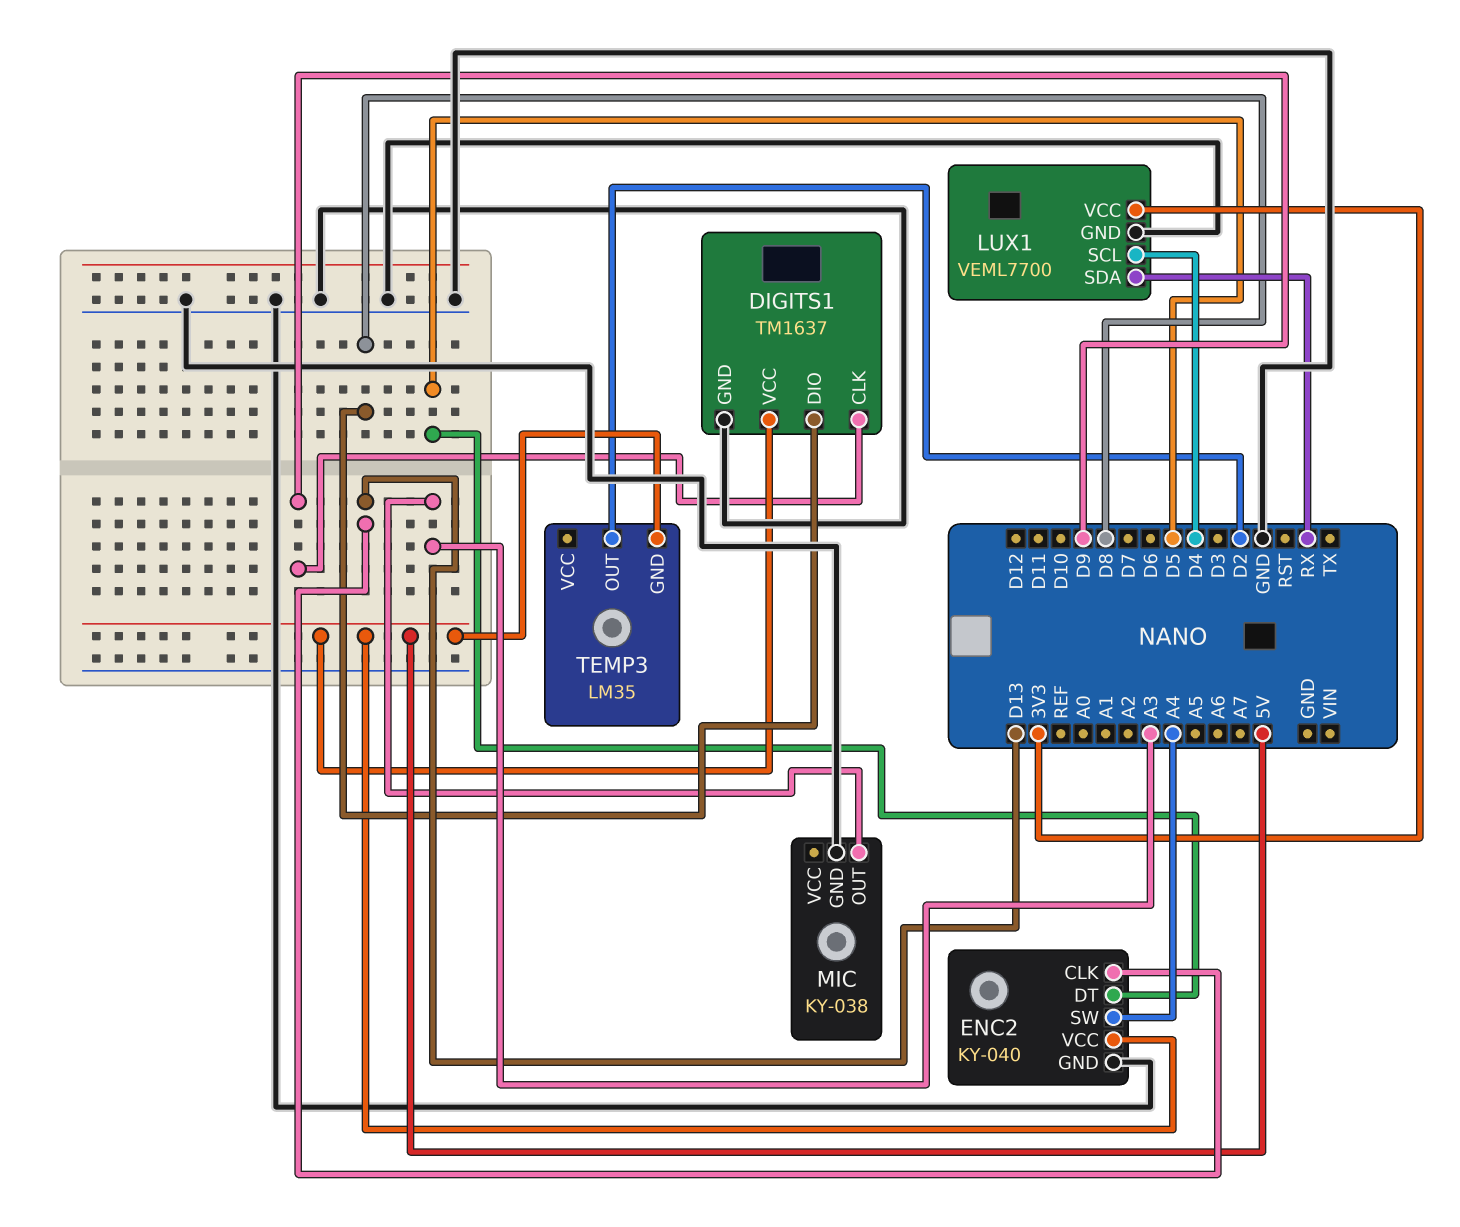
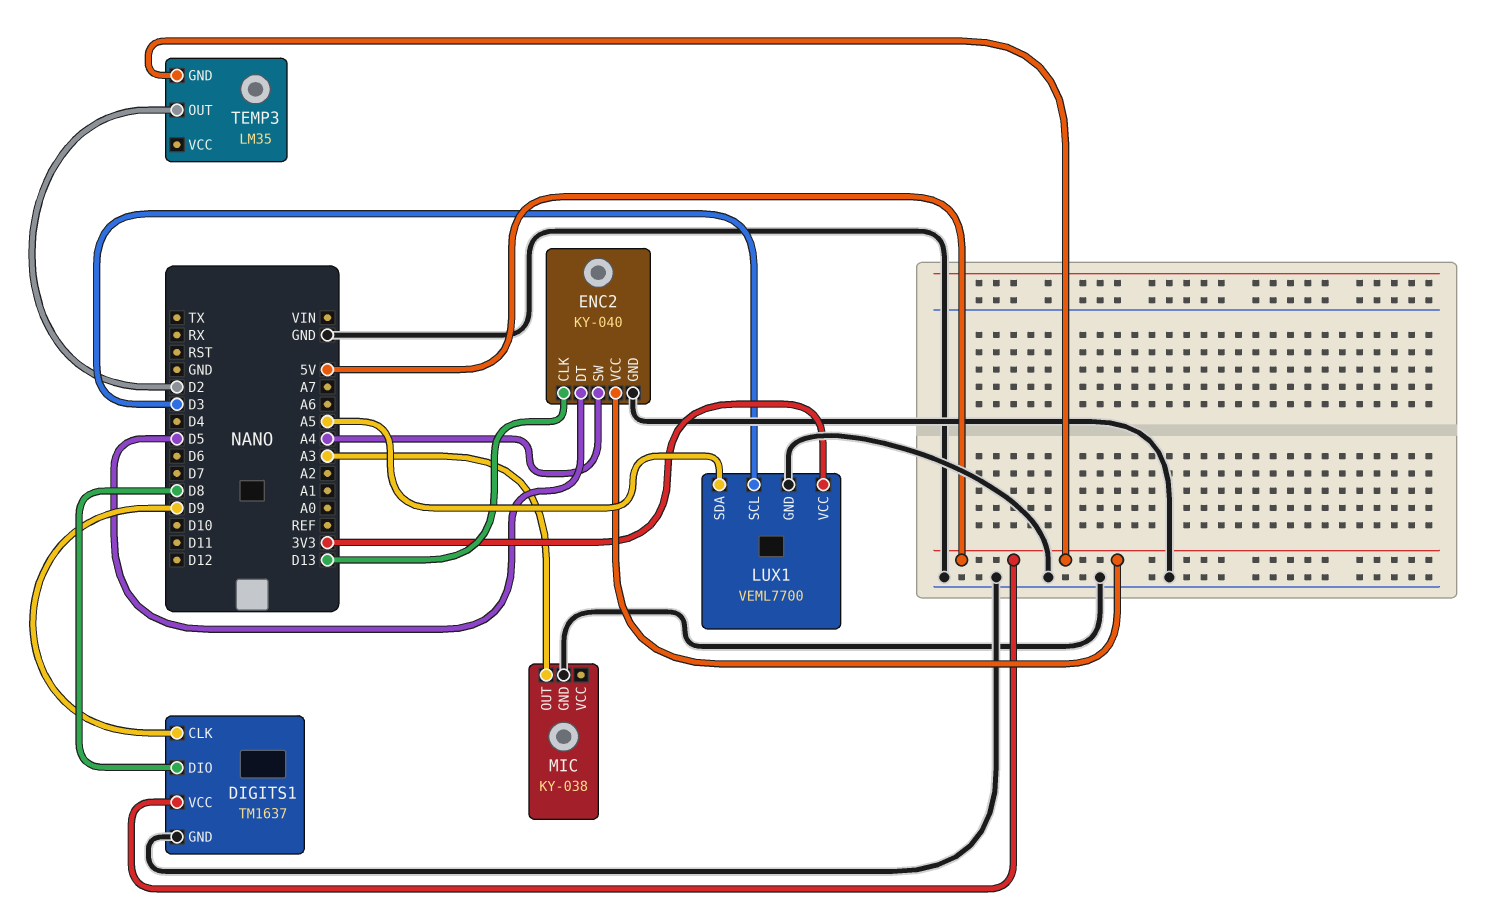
LUX1 pin SCL: D4 -> D3
LUX1 pin SDA: RX -> A5

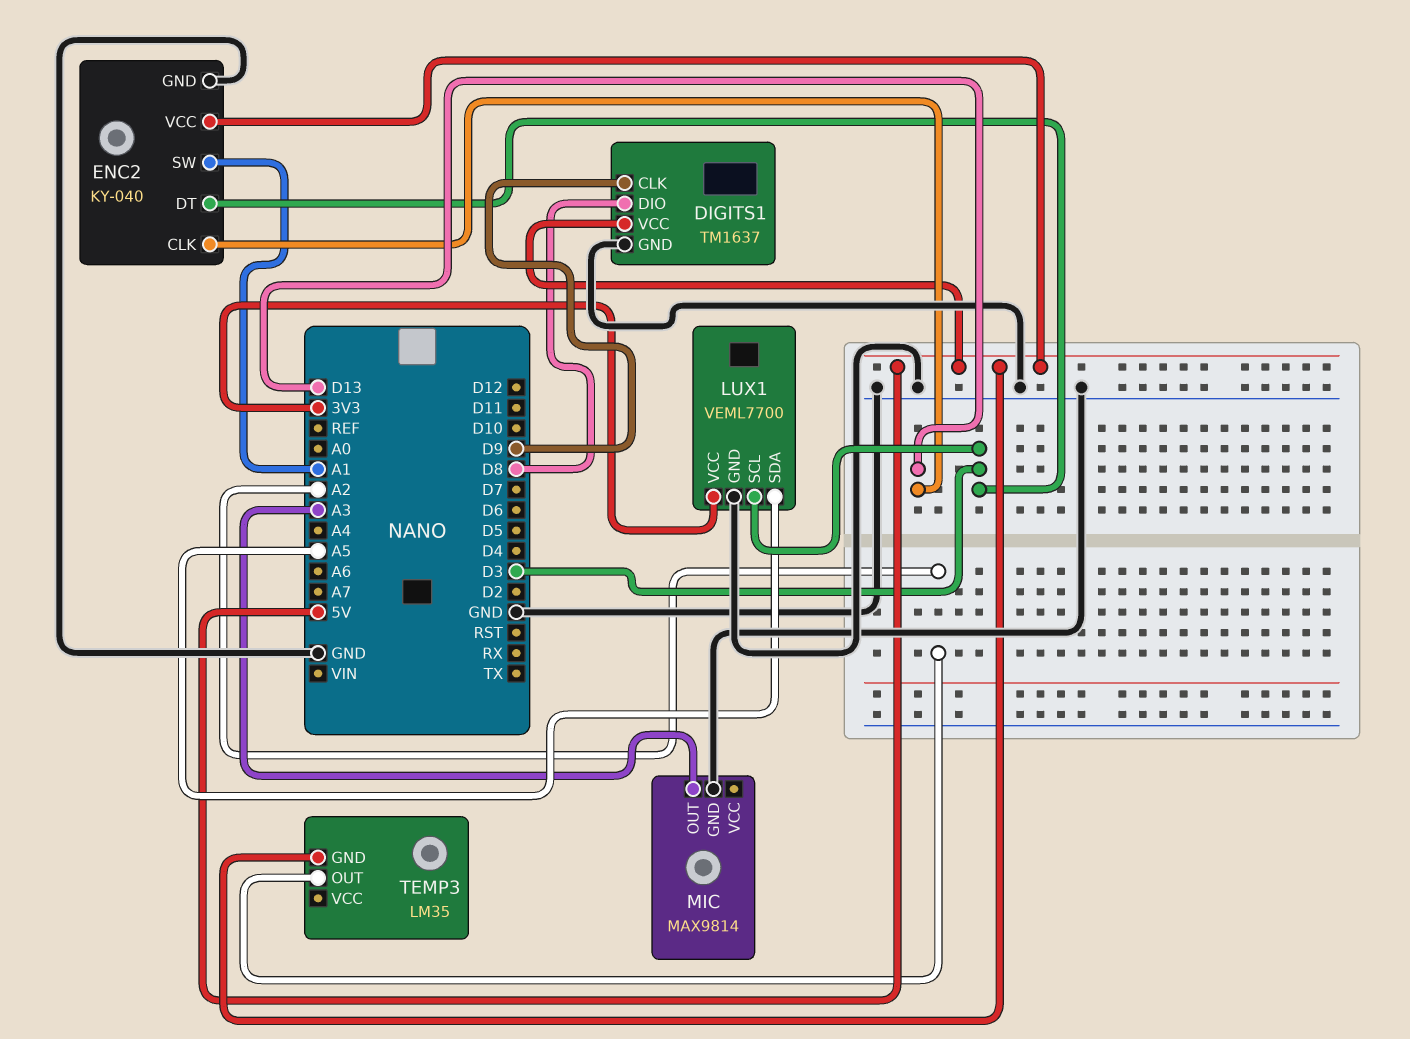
ENC2 pin DT: D5 -> D3
ENC2 pin SW: A4 -> A1
MIC: KY-038 -> MAX9814
TEMP3 pin OUT: D2 -> A2

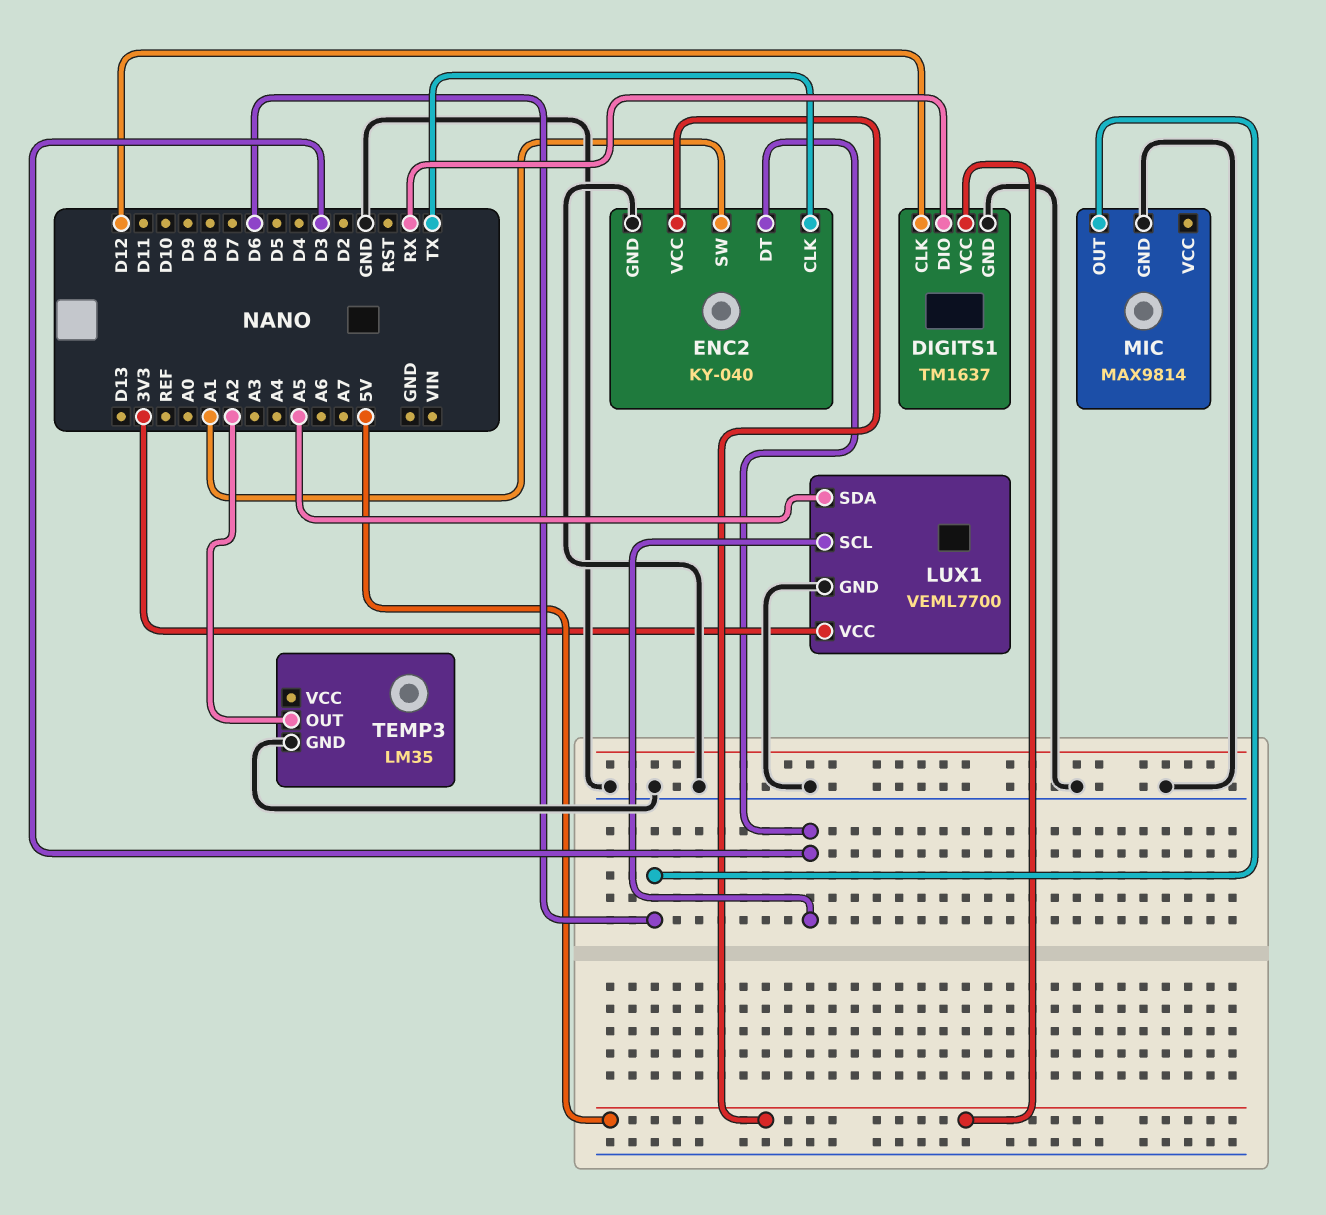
DIGITS1 pin CLK: D9 -> D12
DIGITS1 pin DIO: D8 -> RX
ENC2 pin CLK: D13 -> TX
MIC pin OUT: A3 -> D6
TEMP3 pin GND: 5V -> GND

